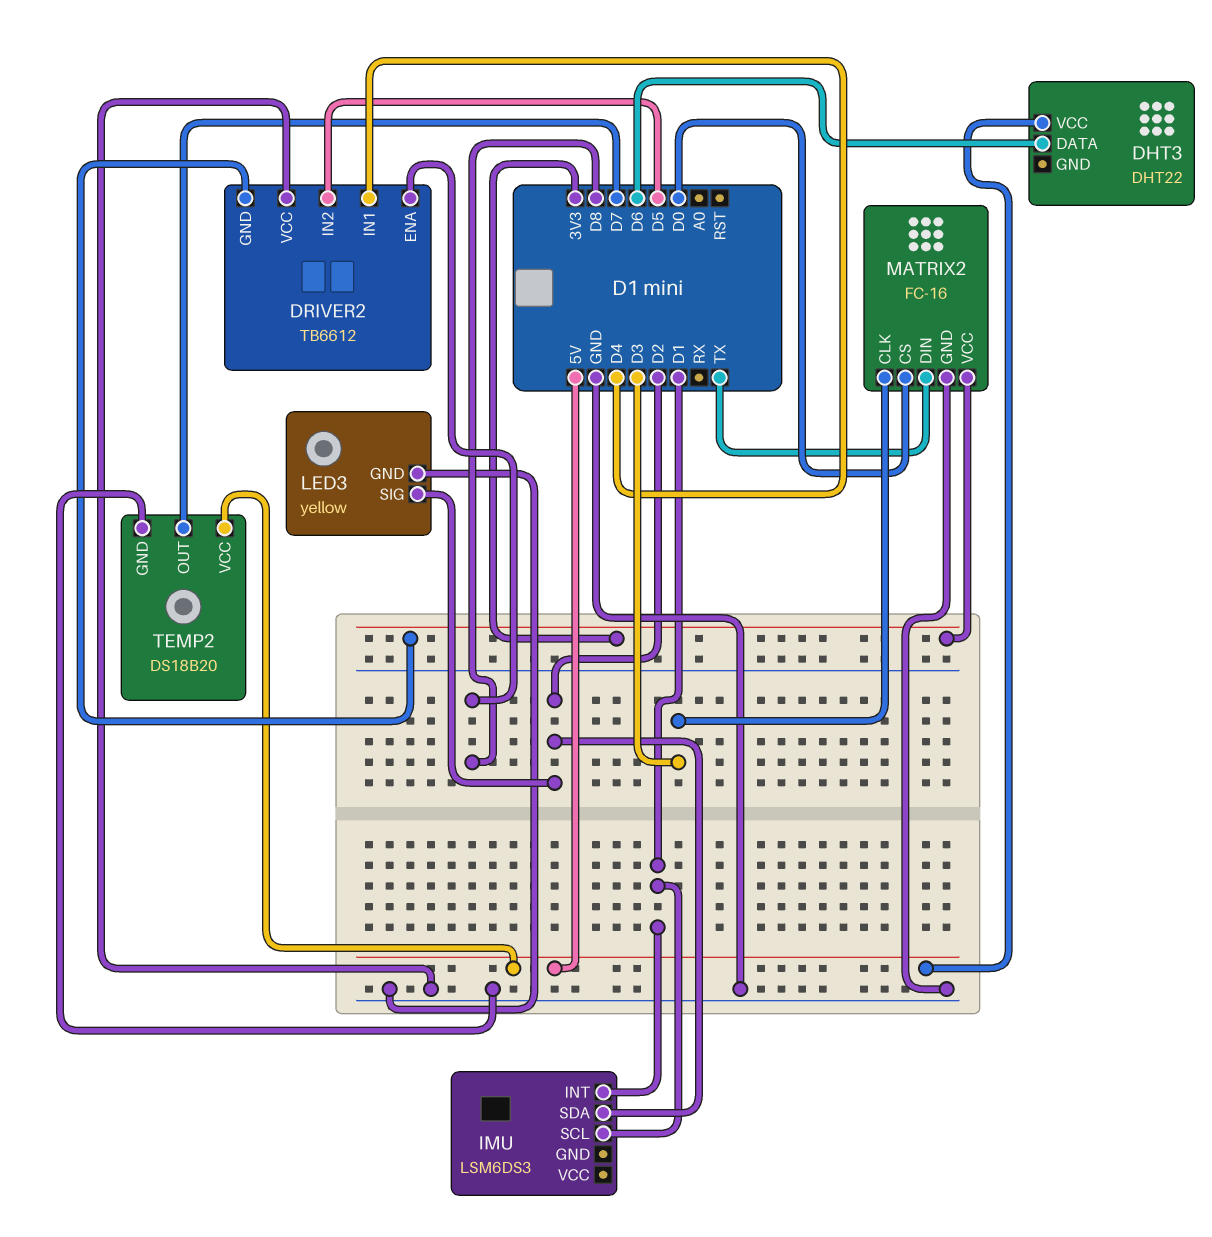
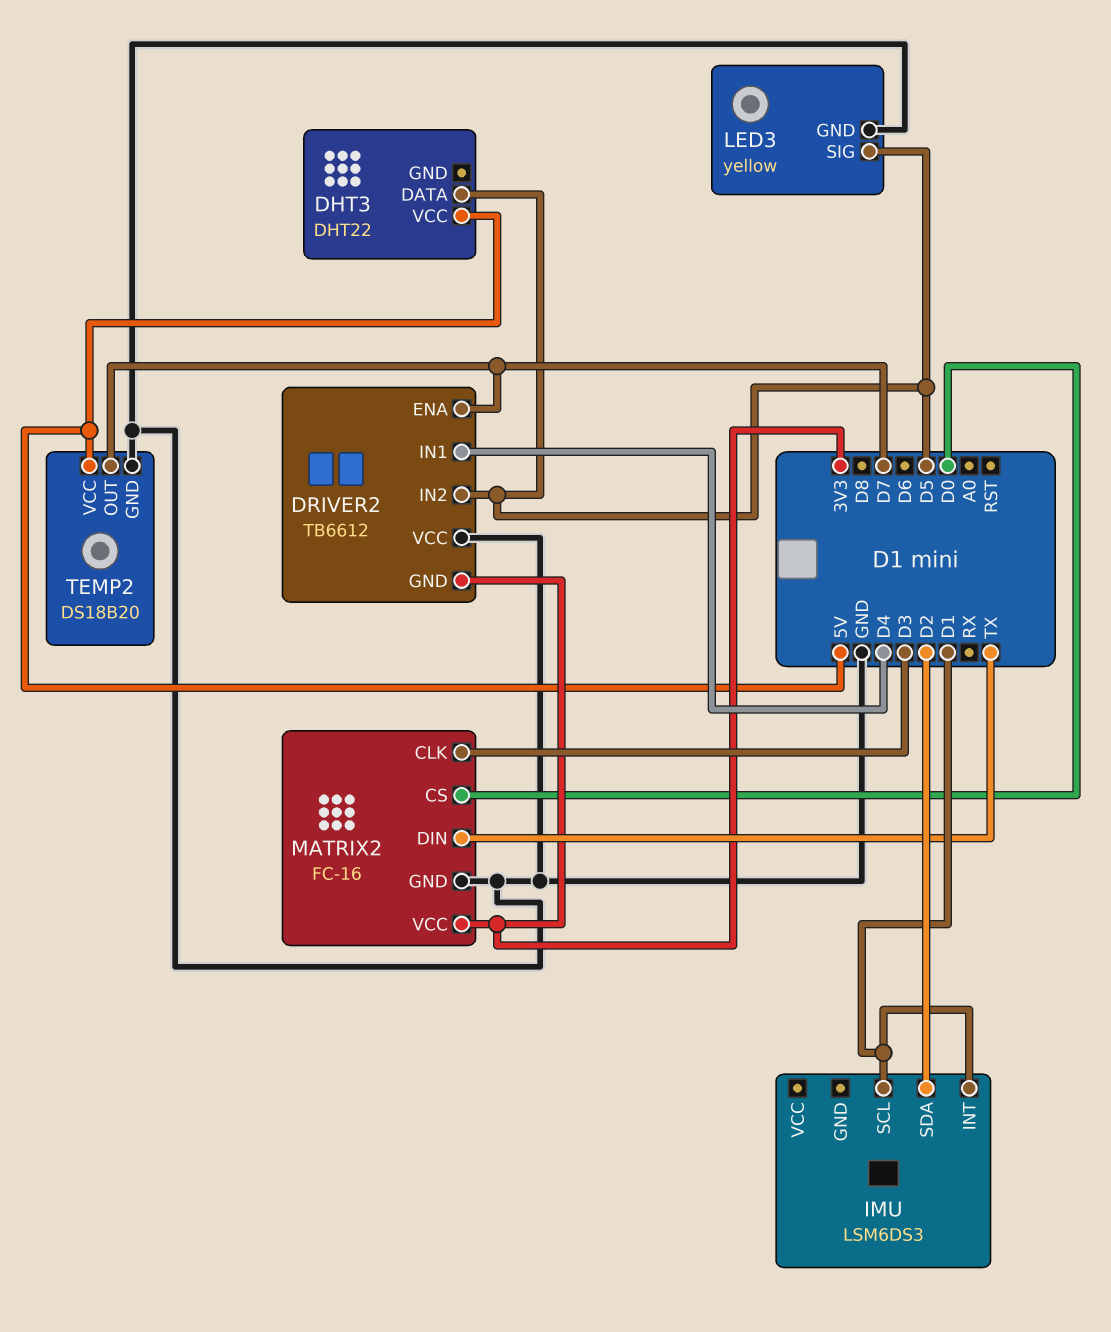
DHT3 pin DATA: D6 -> D5
DRIVER2 pin ENA: D8 -> D7
LED3 pin SIG: D2 -> D5

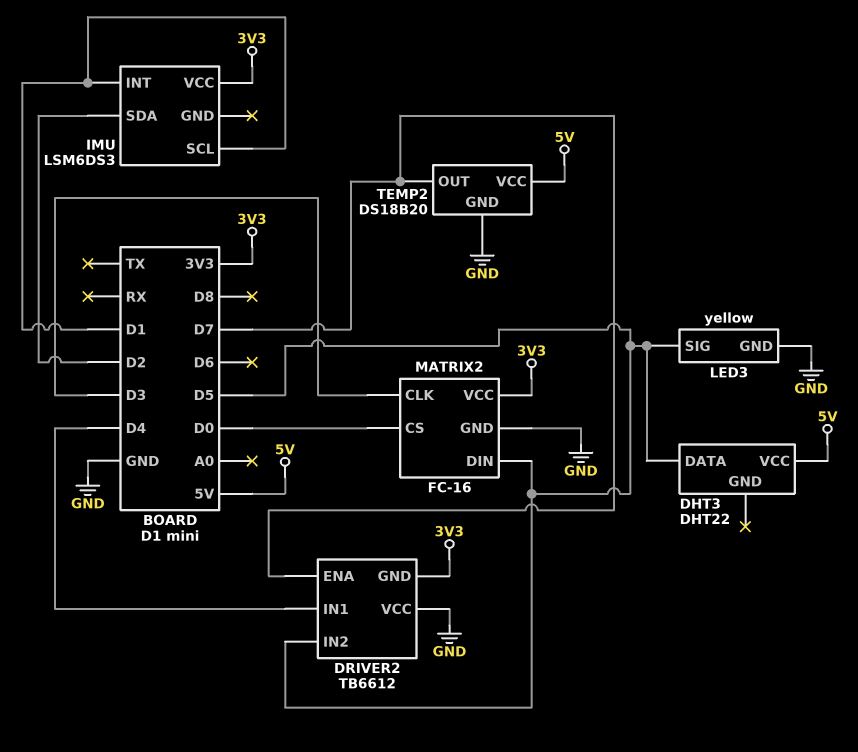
IMU pin VCC: none -> 3V3
MATRIX2 pin DIN: TX -> D5

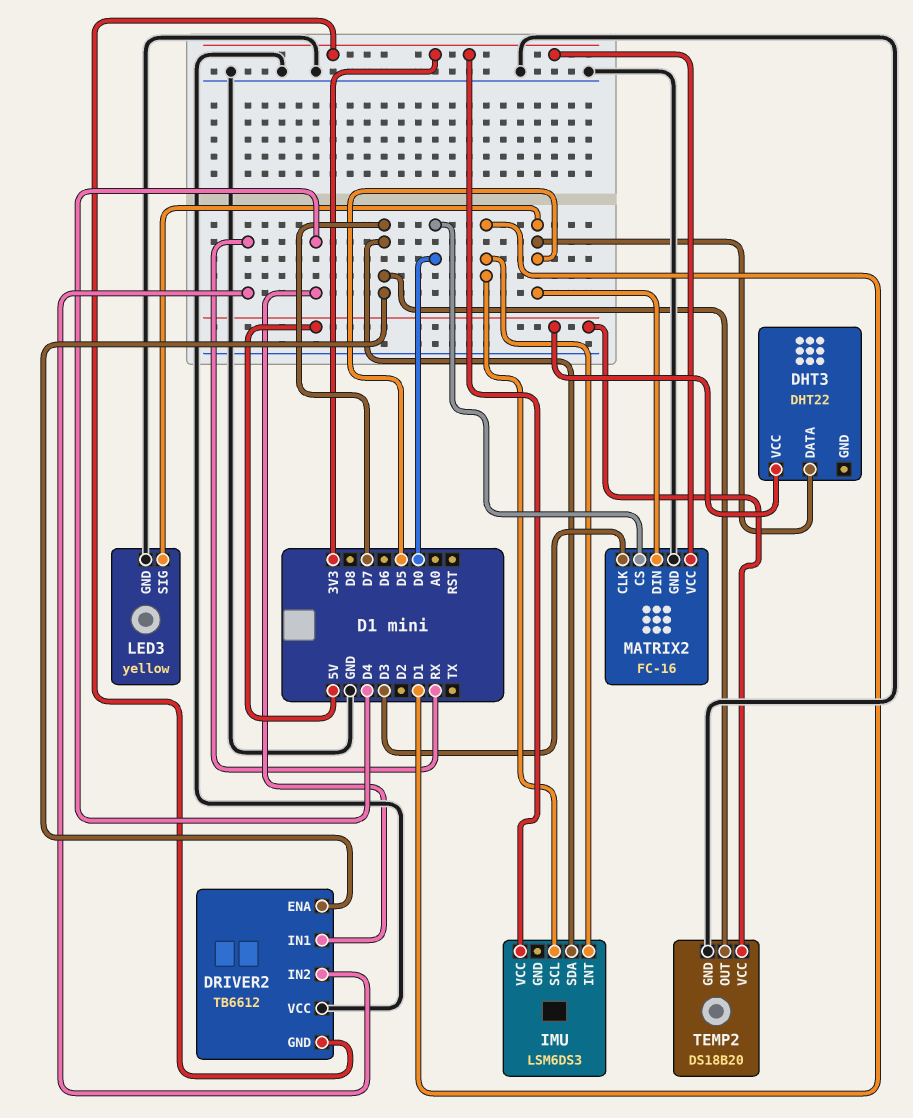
DRIVER2 pin IN2: D5 -> RX
IMU pin SDA: D2 -> D7

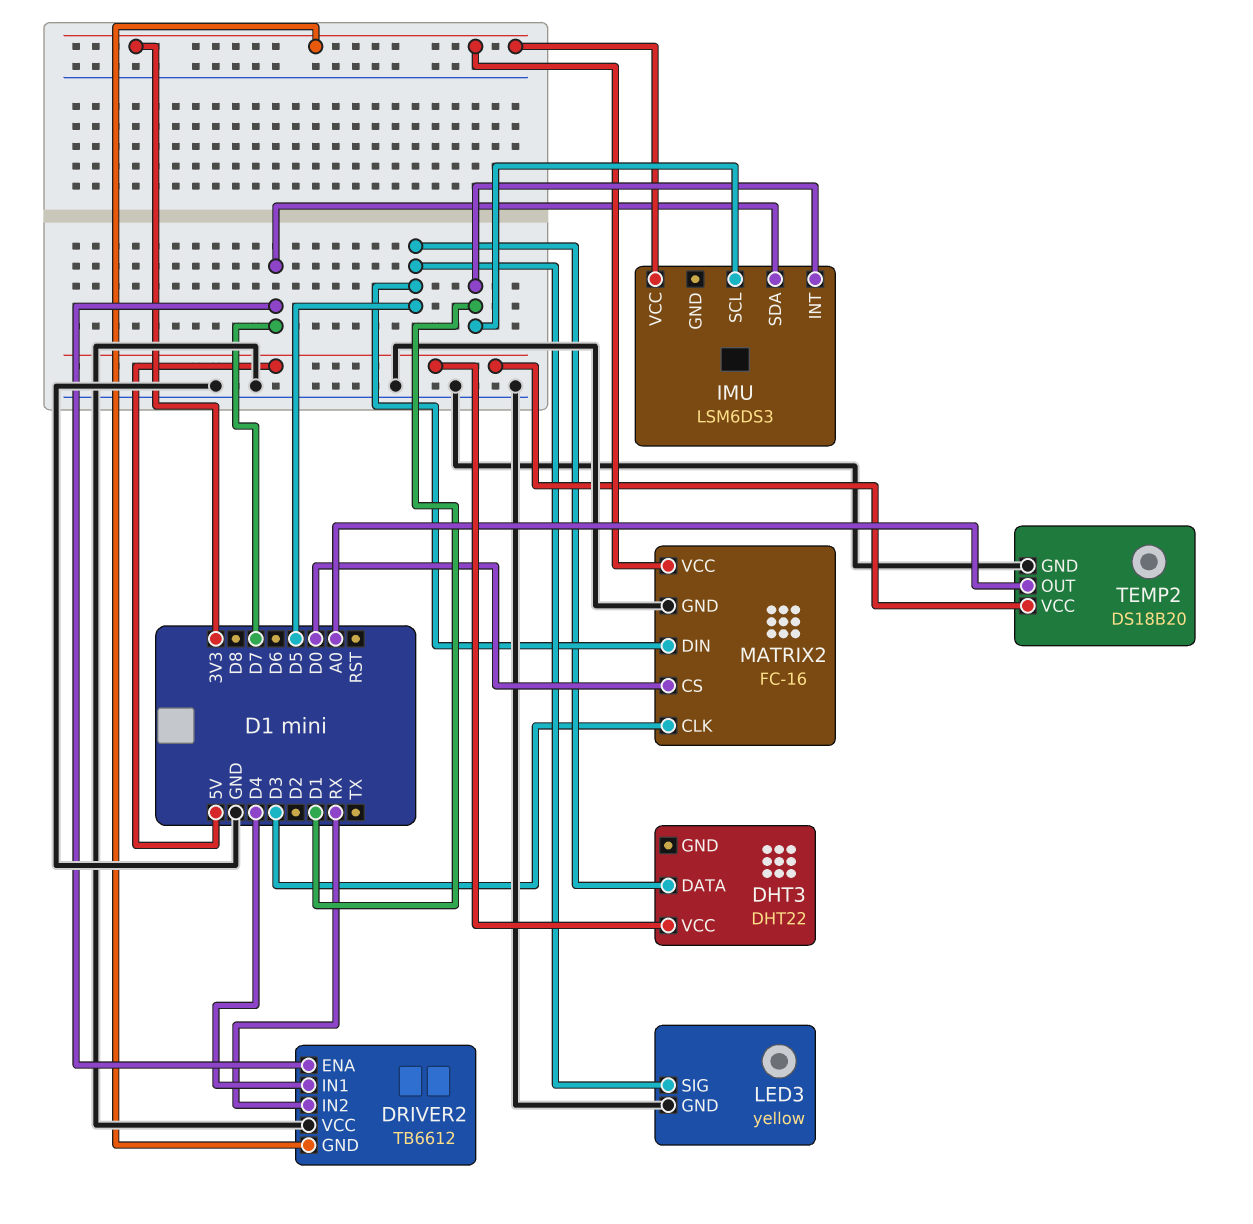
TEMP2 pin OUT: D7 -> A0

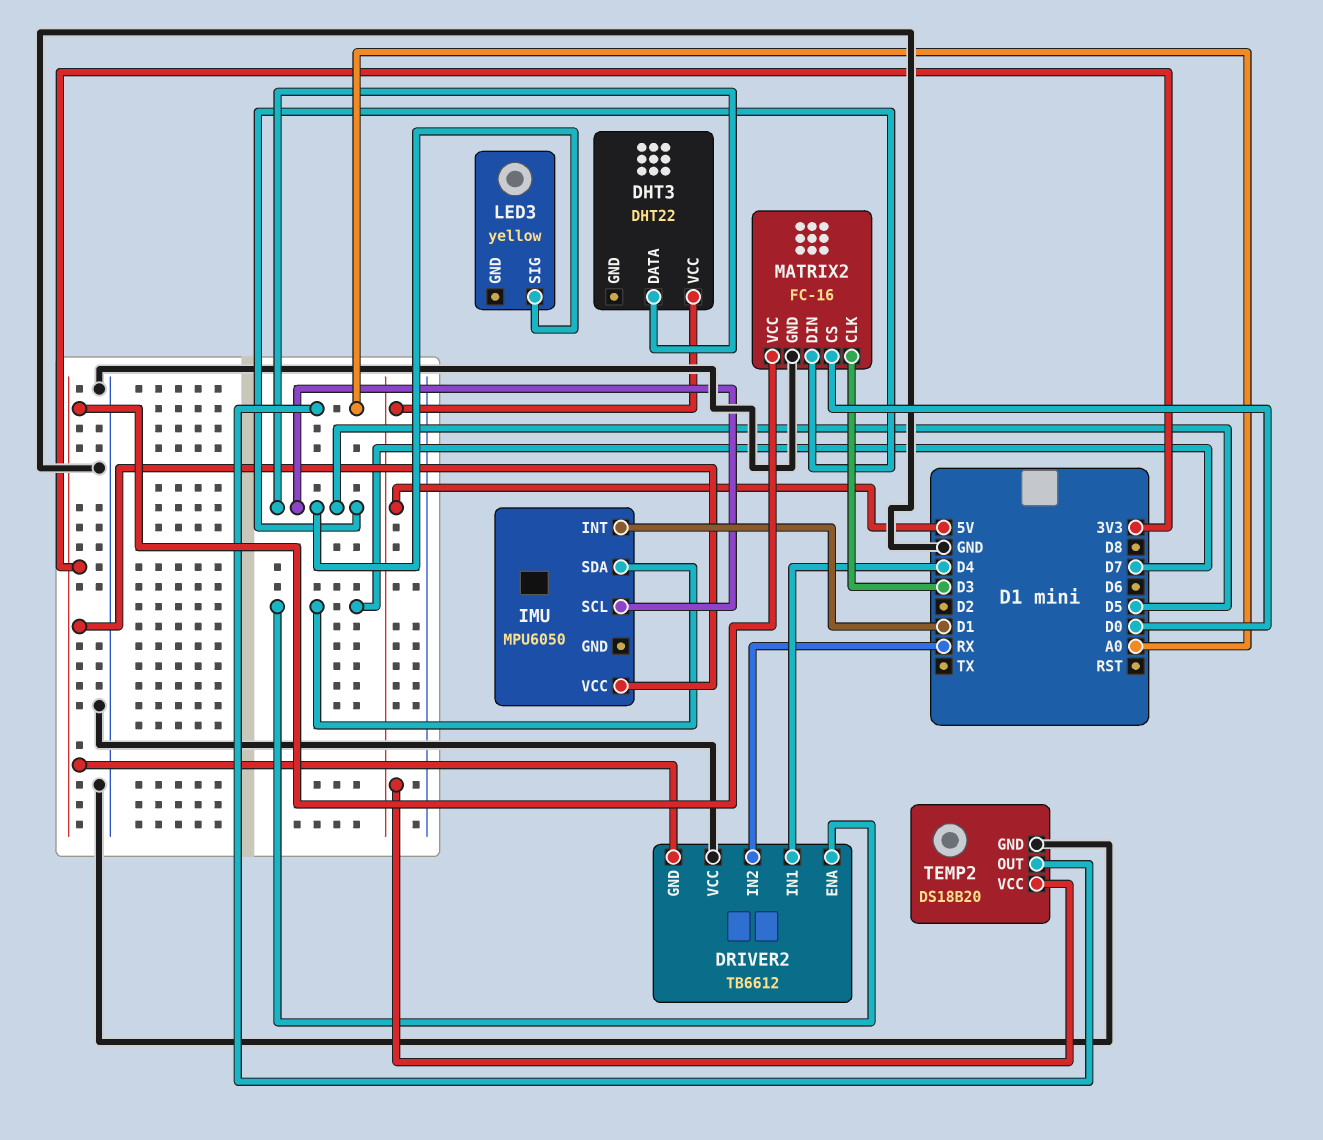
IMU: LSM6DS3 -> MPU6050
IMU pin SCL: D1 -> D5
LED3 pin GND: GND -> none

